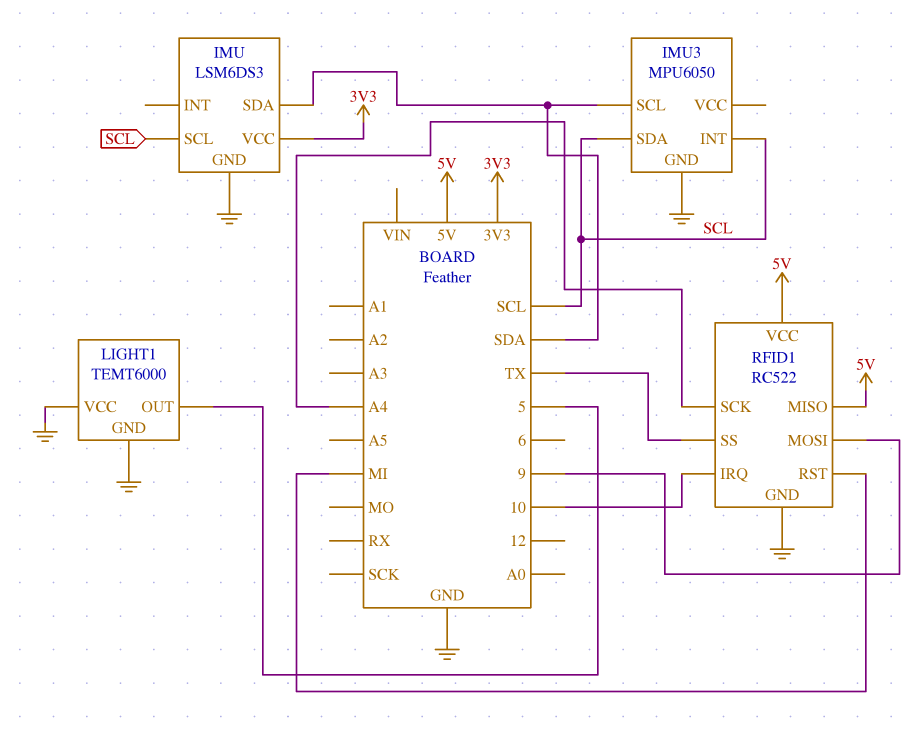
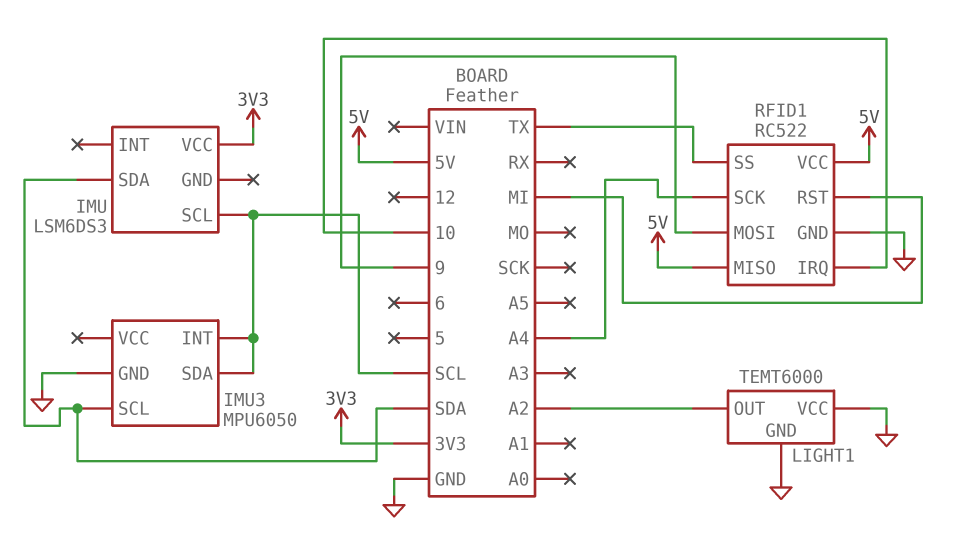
IMU pin GND: GND -> none
LIGHT1 pin OUT: 5 -> A2

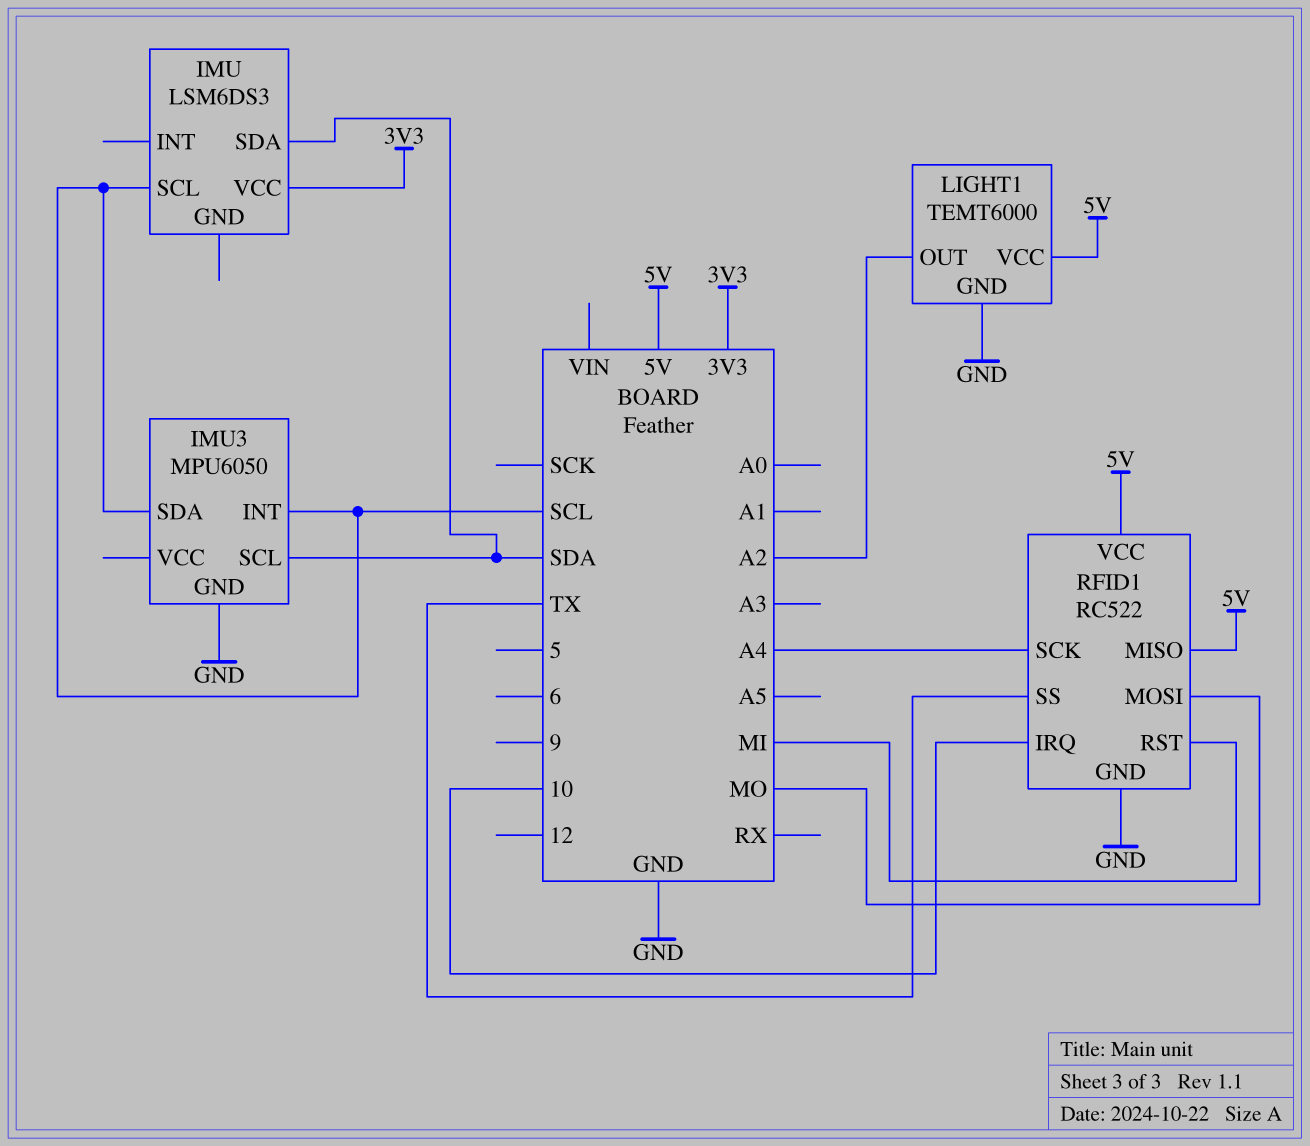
LIGHT1 pin VCC: GND -> 5V
RFID1 pin MOSI: 9 -> MO

